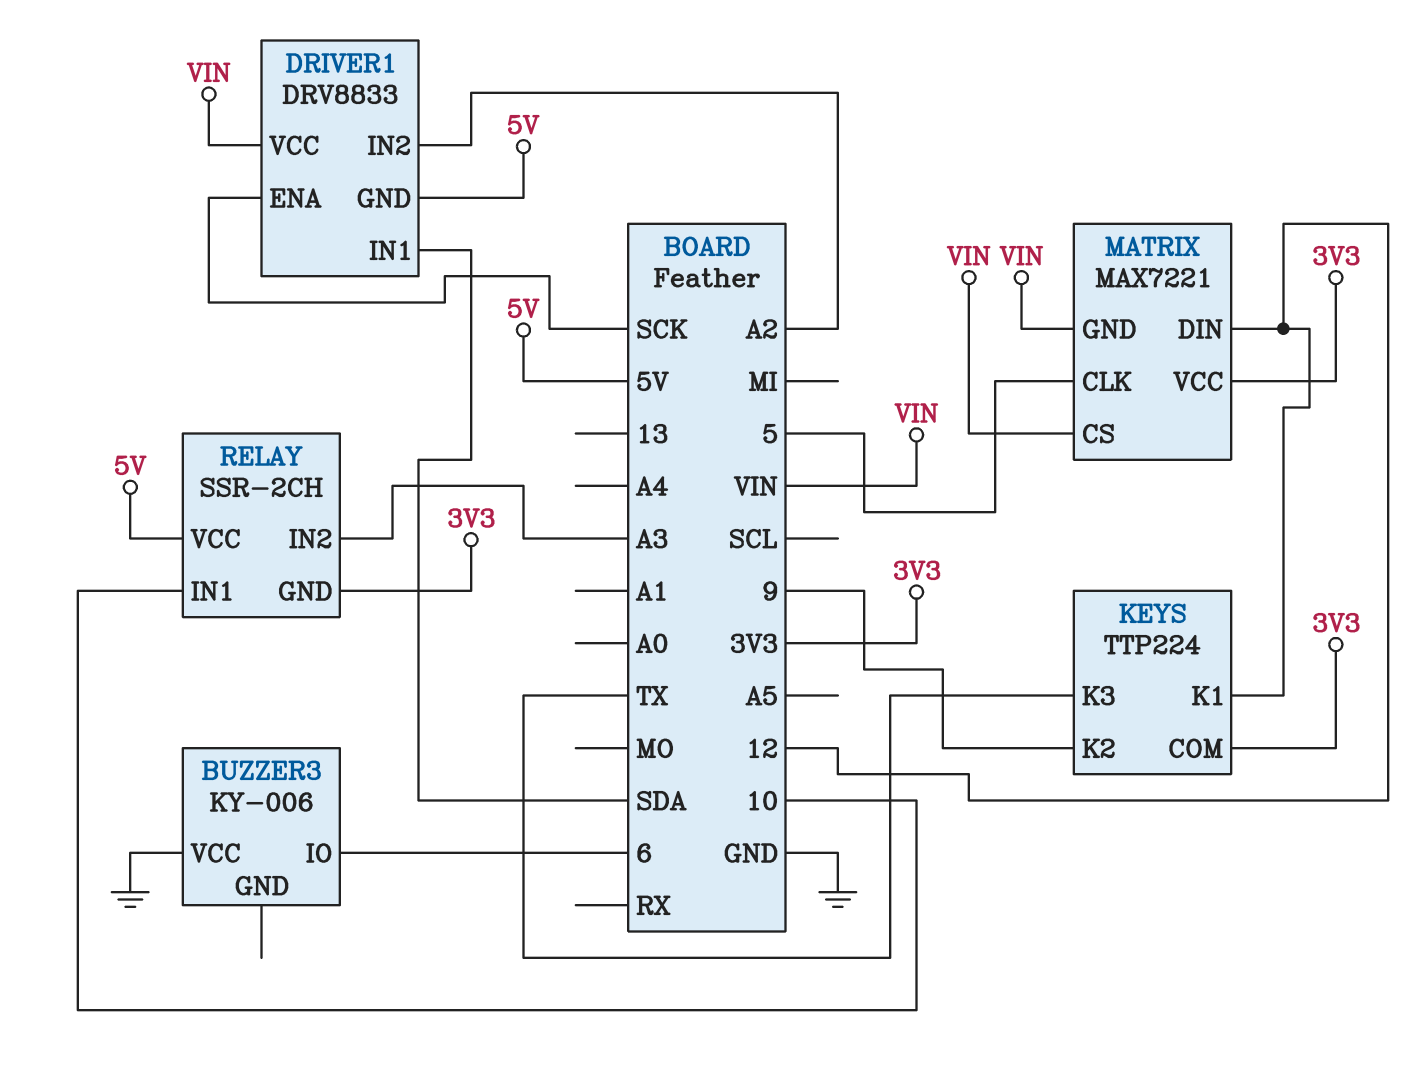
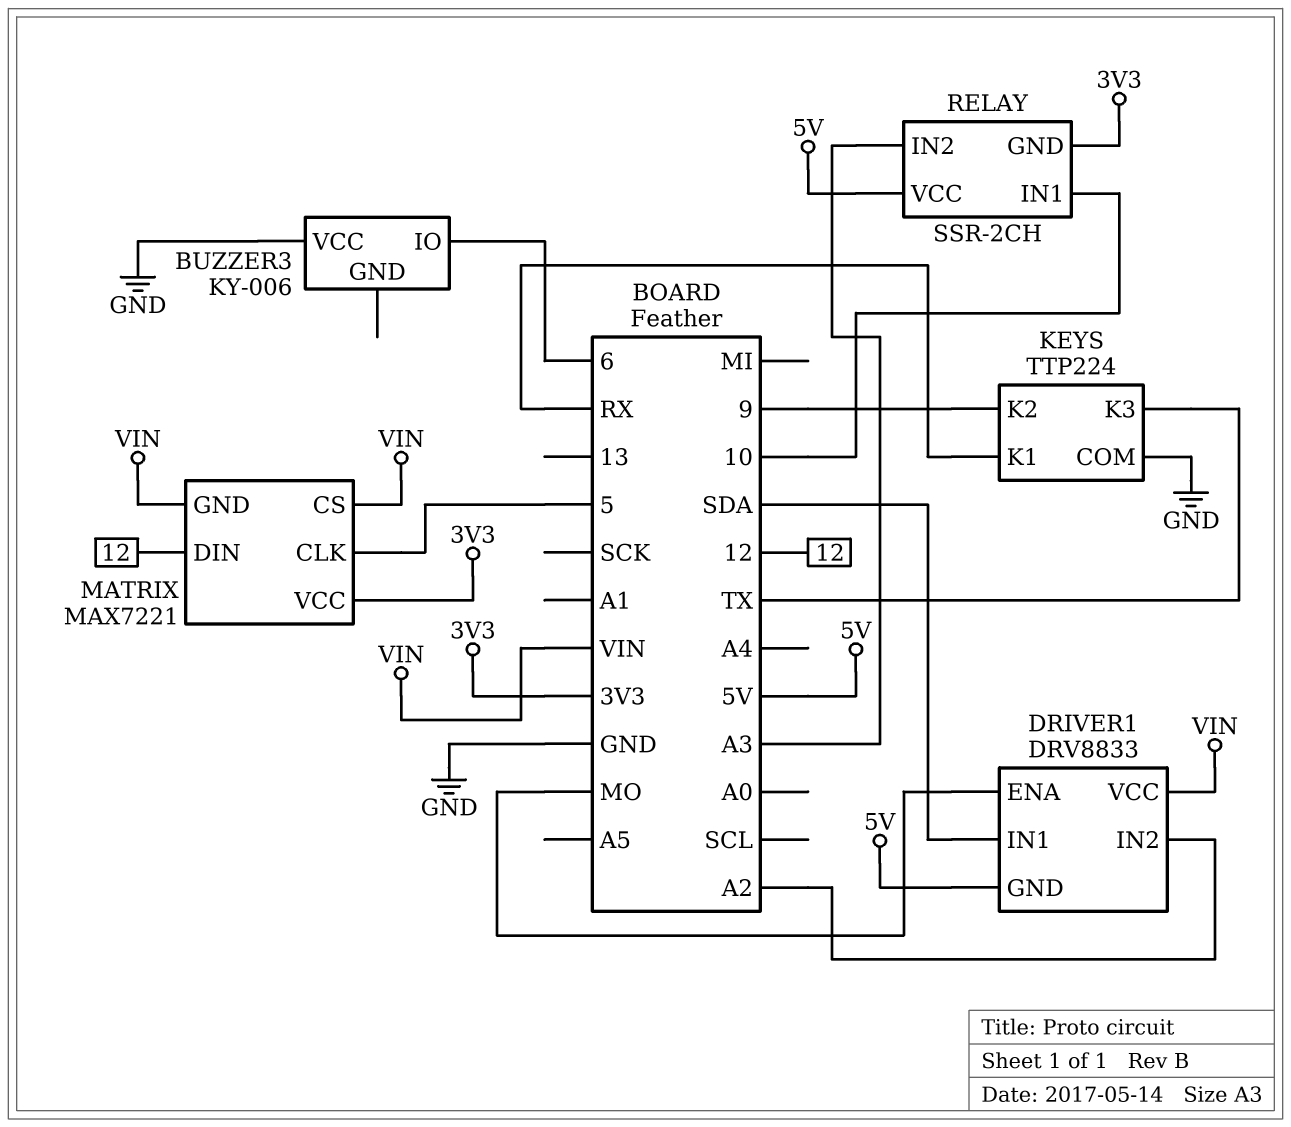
DRIVER1 pin ENA: SCK -> MO
KEYS pin COM: 3V3 -> GND
KEYS pin K1: 12 -> RX

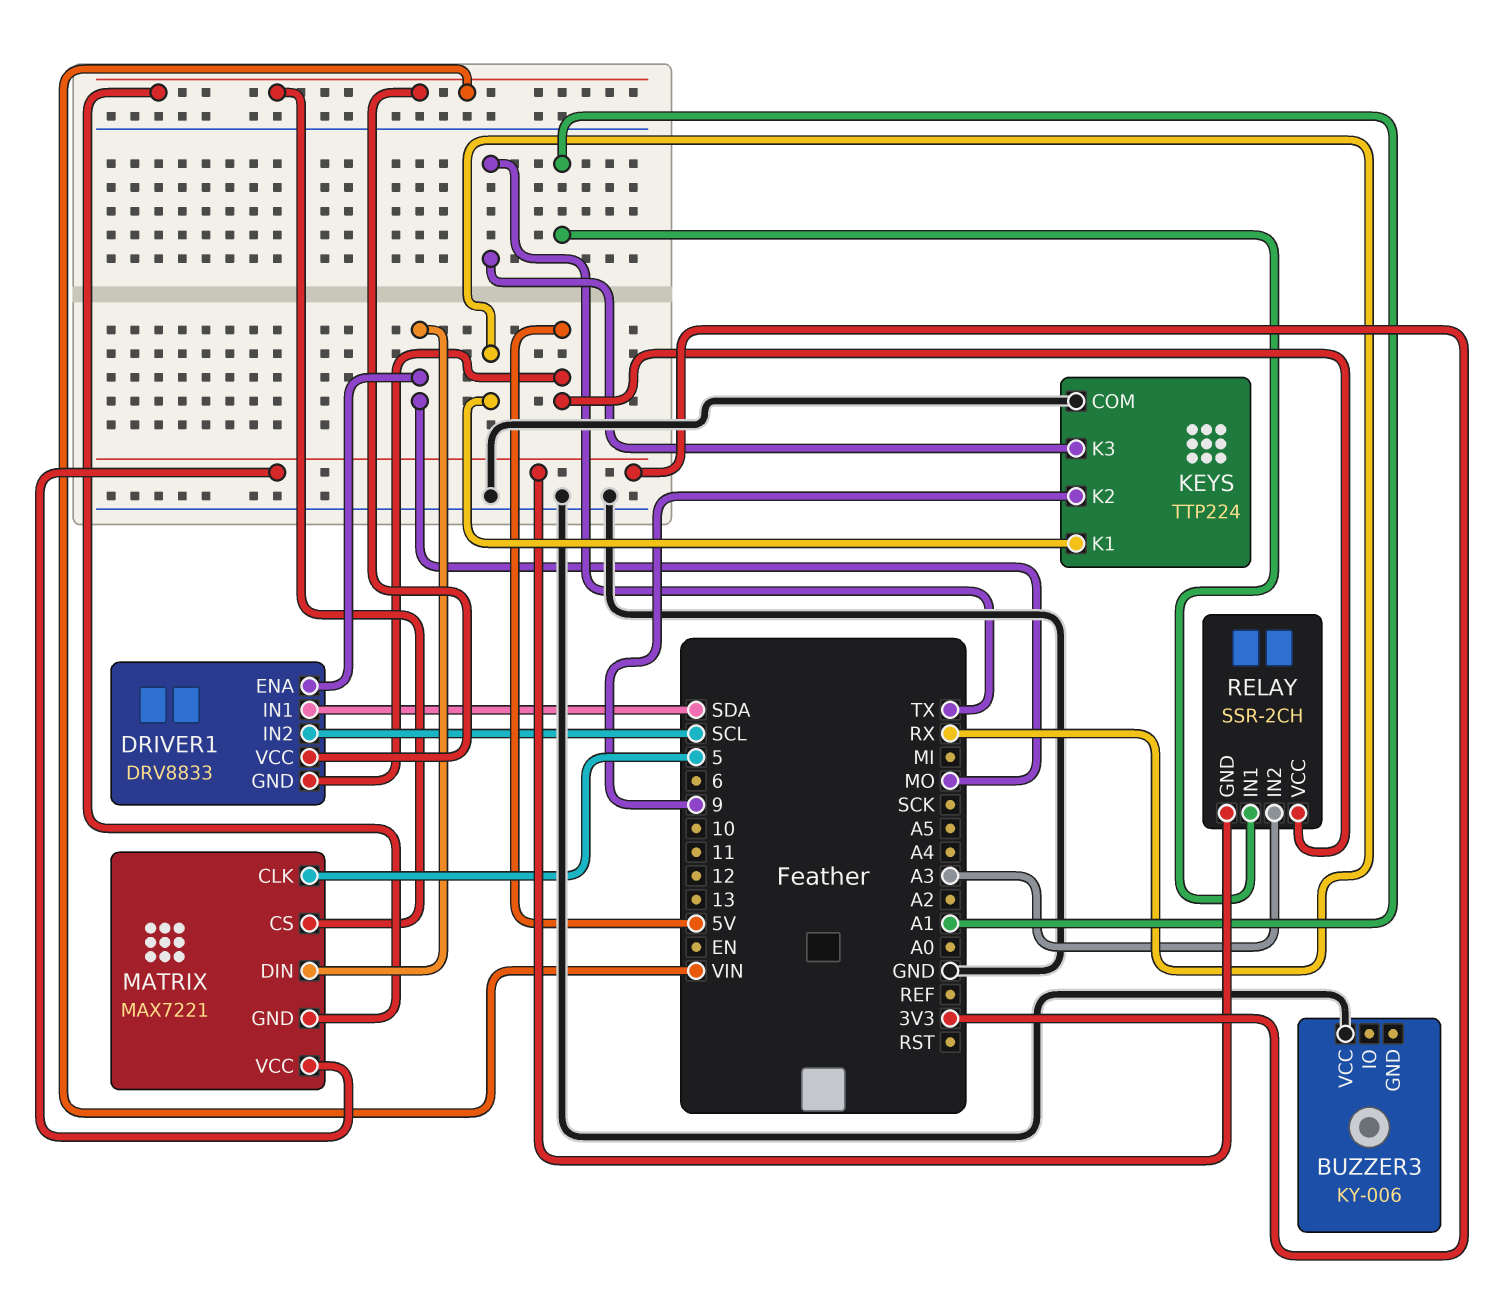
BUZZER3 pin IO: 6 -> none
DRIVER1 pin IN2: A2 -> SCL
MATRIX pin DIN: 12 -> MO
RELAY pin IN1: 10 -> A1

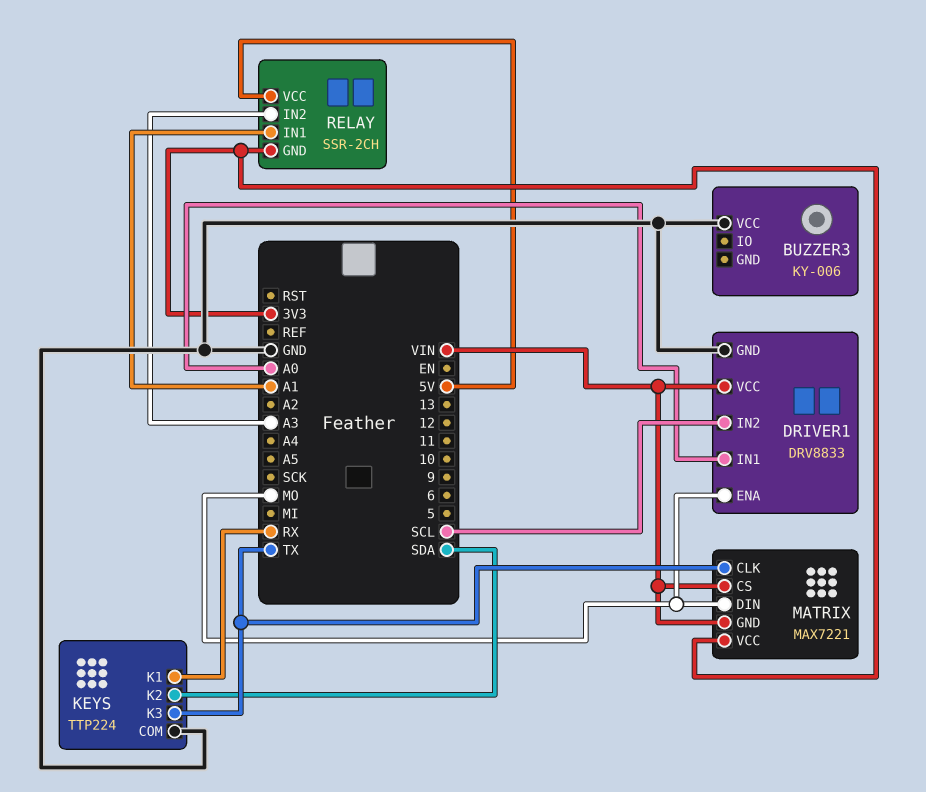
DRIVER1 pin GND: 5V -> GND
DRIVER1 pin IN1: SDA -> A0
KEYS pin K2: 9 -> SDA
MATRIX pin CLK: 5 -> TX

